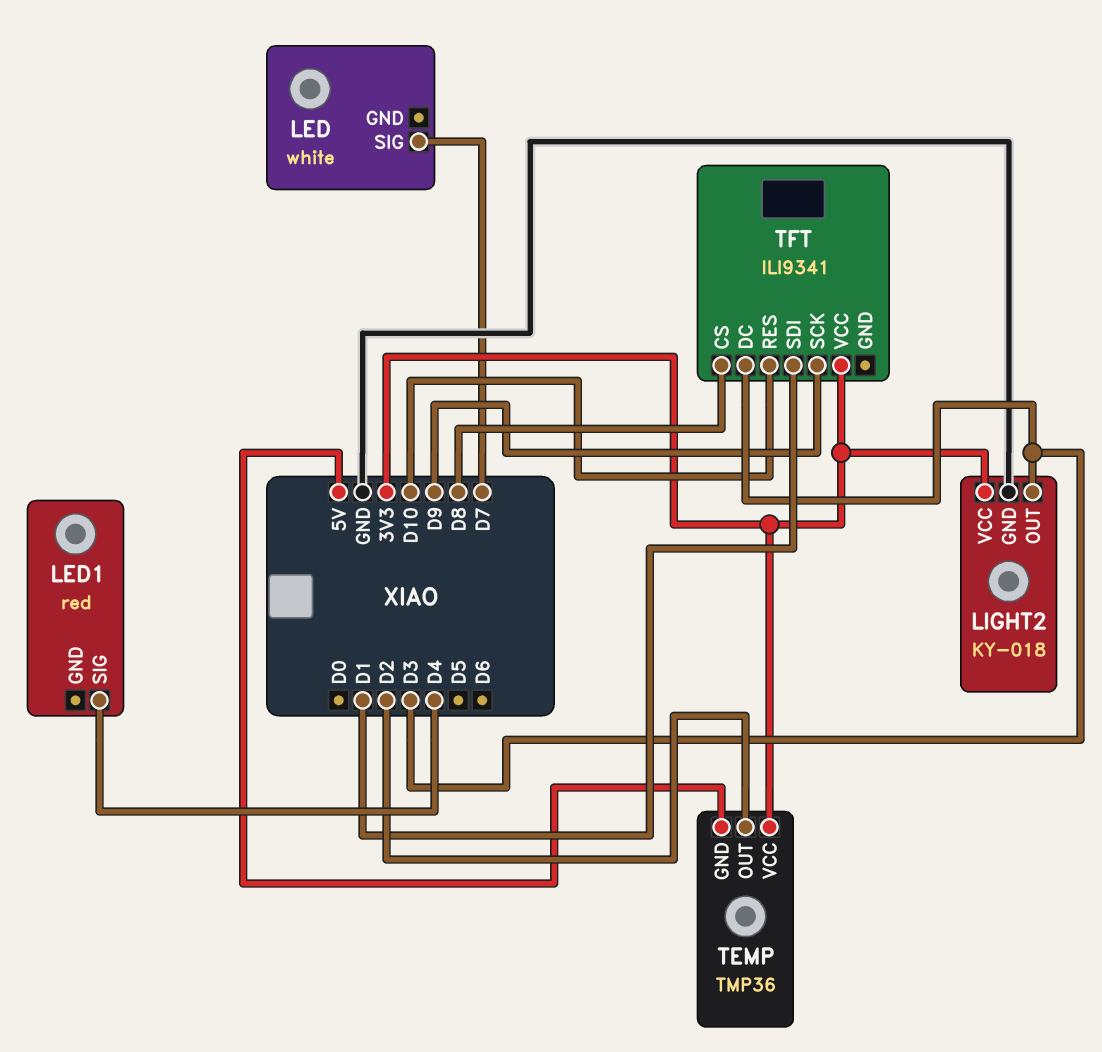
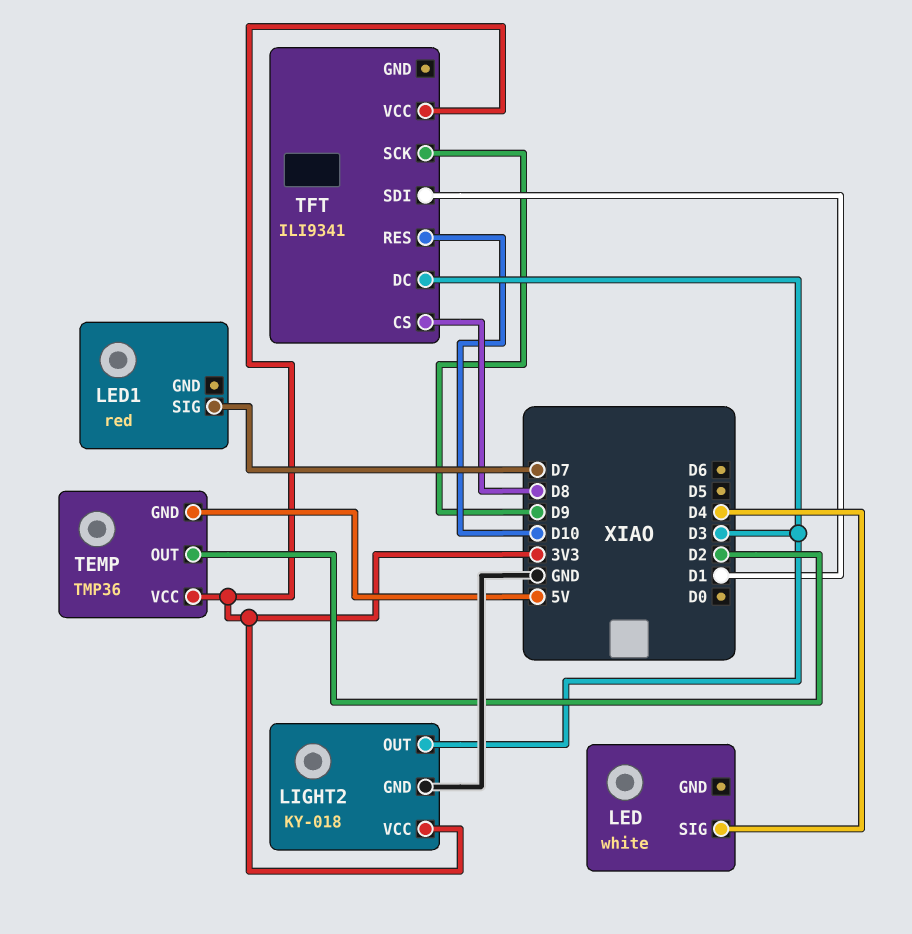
LED pin SIG: D7 -> D4
LED1 pin SIG: D4 -> D7

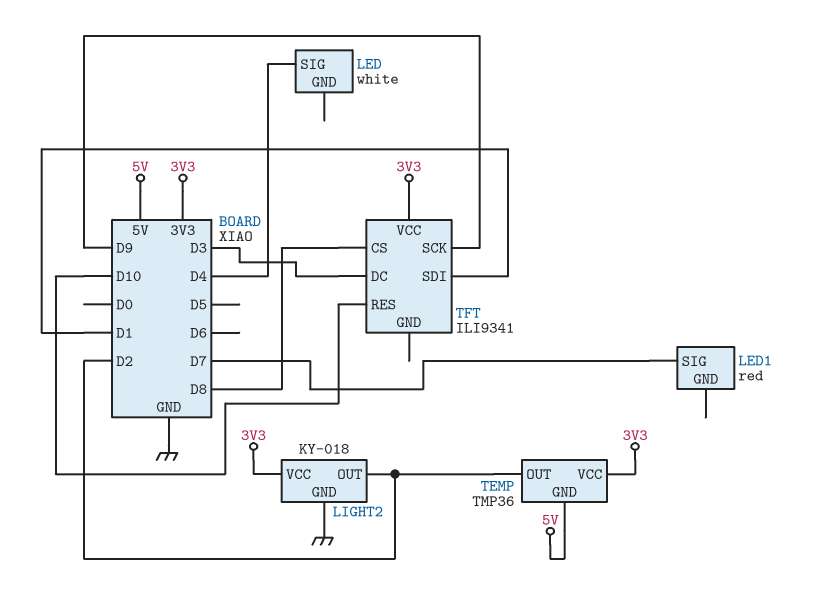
LIGHT2 pin OUT: D3 -> D2

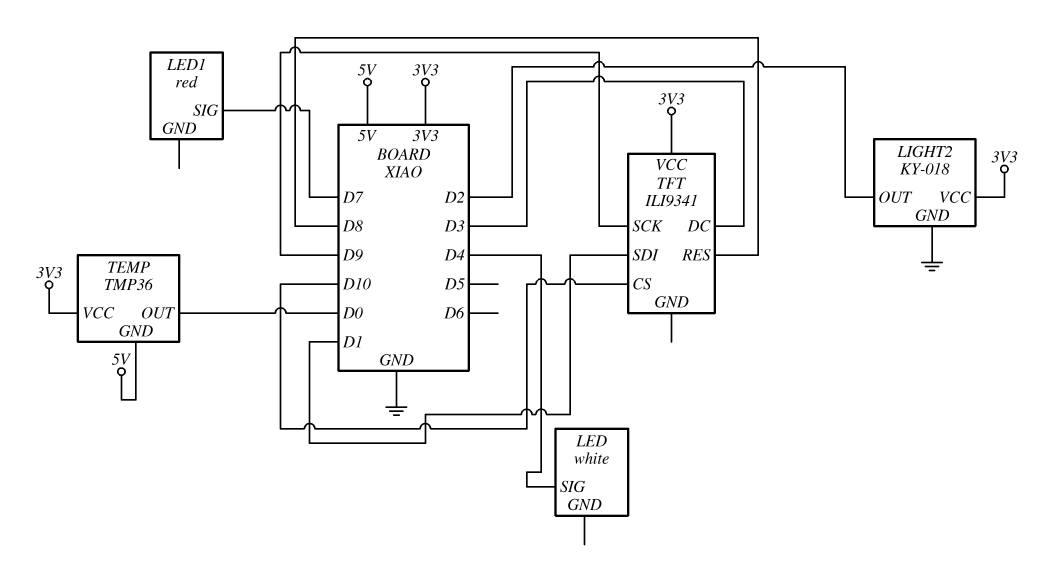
TEMP pin OUT: D2 -> D0
TFT pin CS: D8 -> D10
TFT pin RES: D10 -> D8

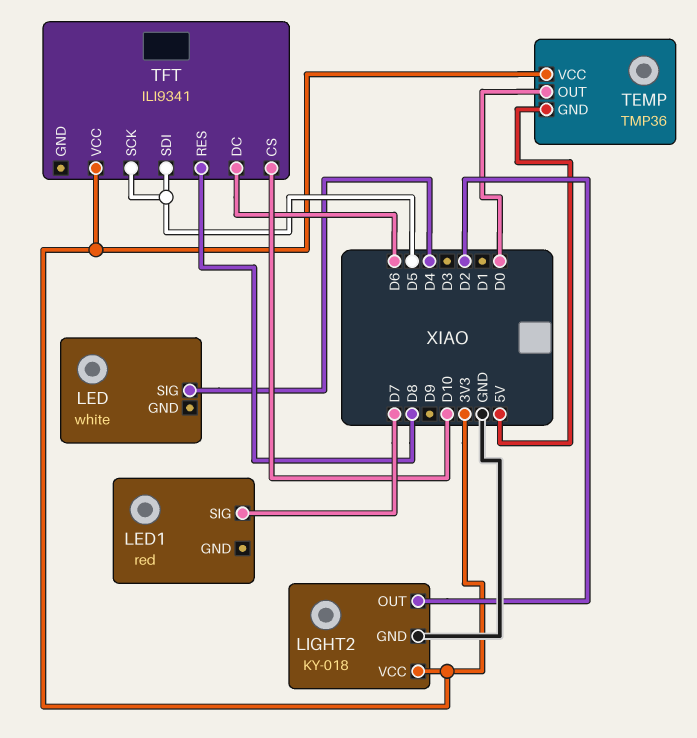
TFT pin DC: D3 -> D6
TFT pin SCK: D9 -> D5
TFT pin SDI: D1 -> D5

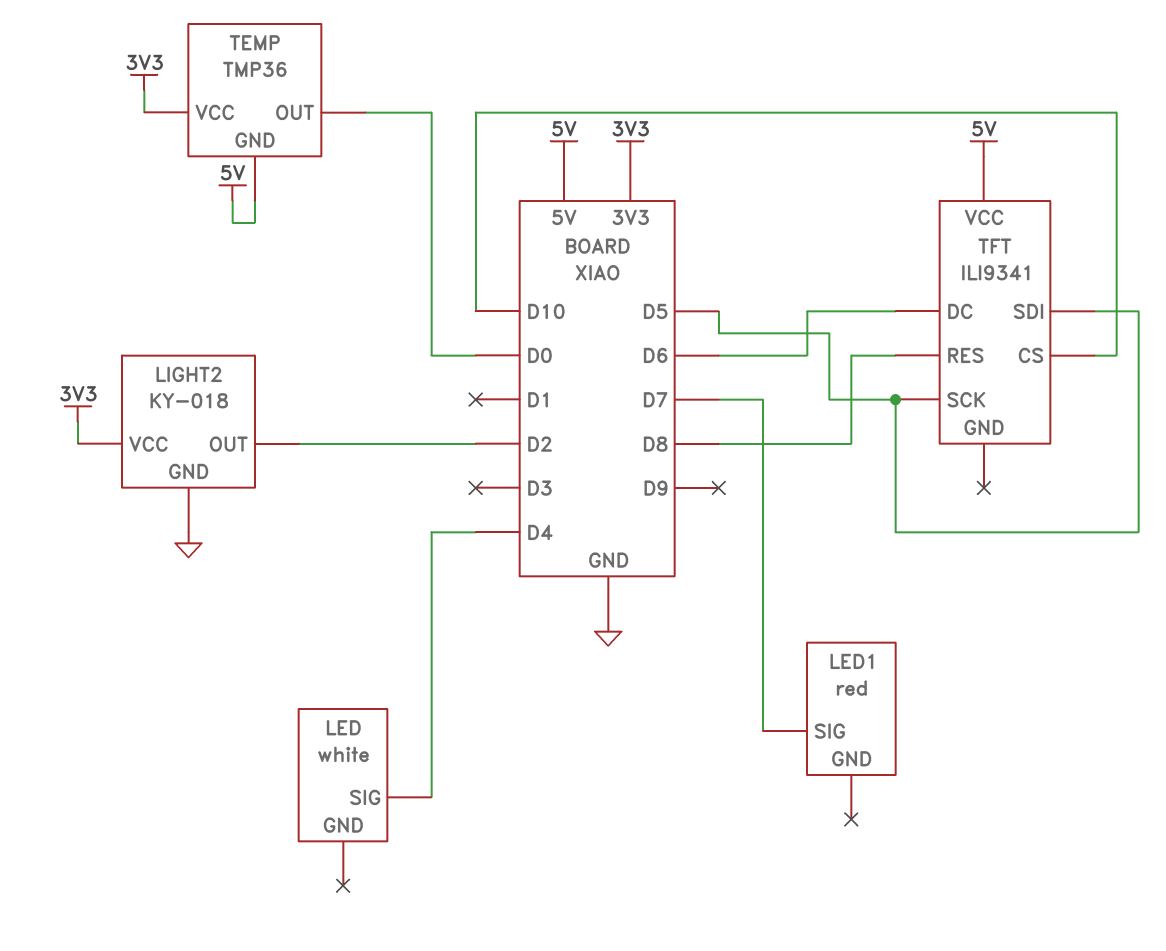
TFT pin VCC: 3V3 -> 5V

